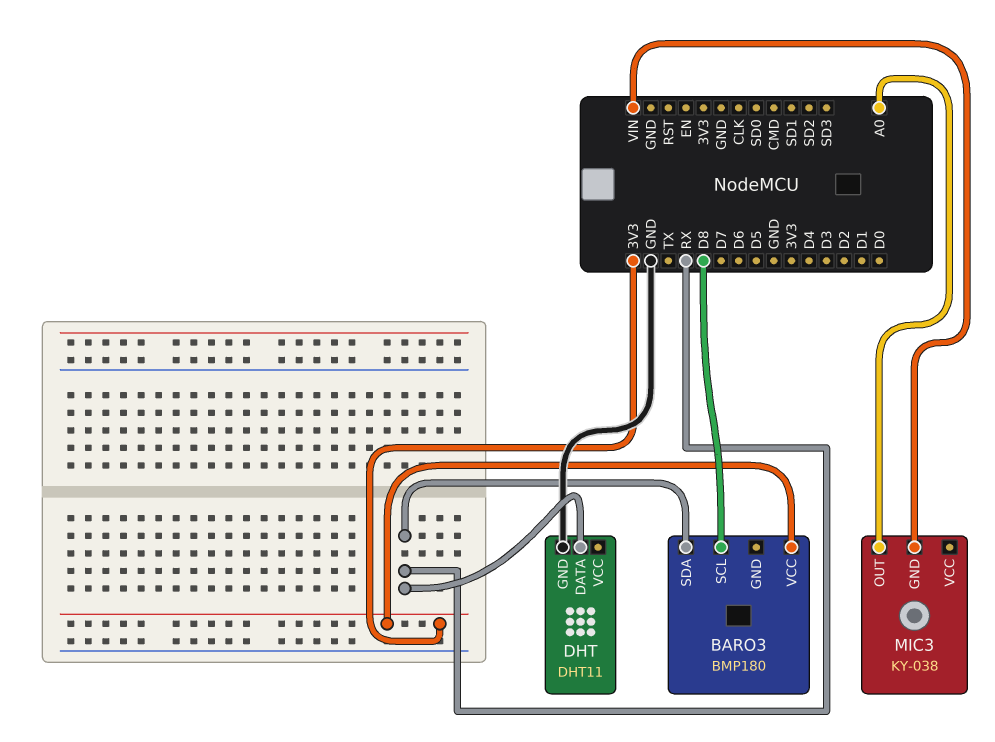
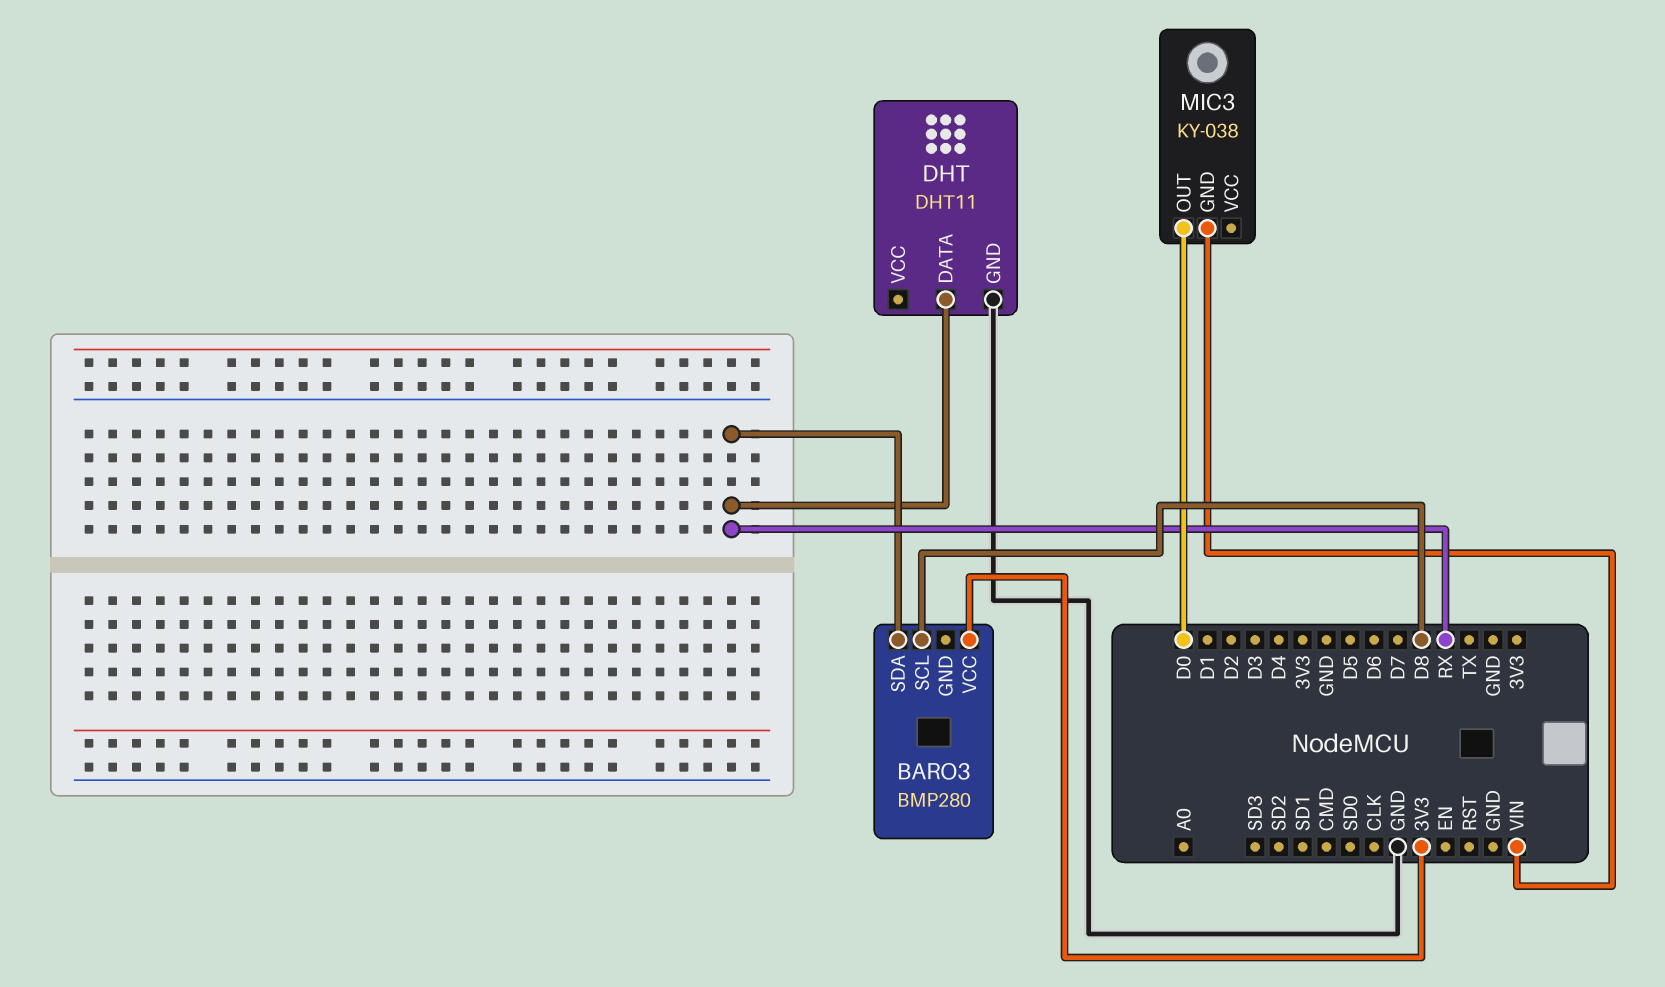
BARO3: BMP180 -> BMP280
MIC3 pin OUT: A0 -> D0

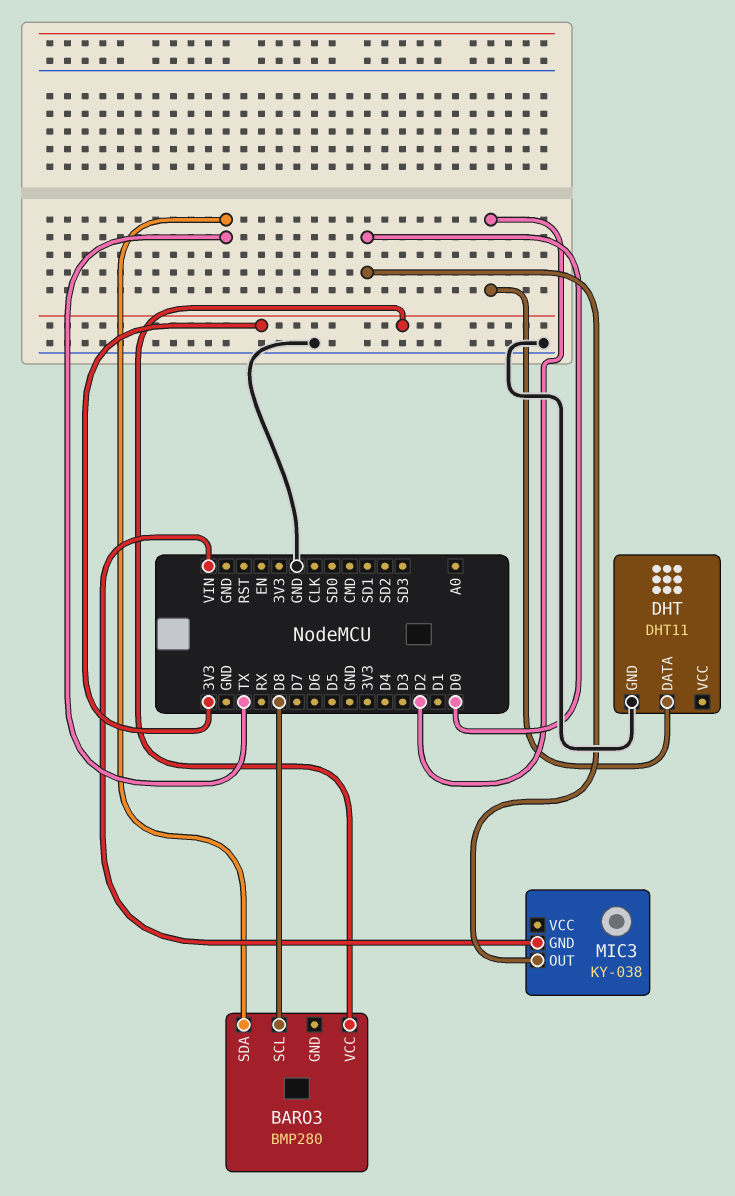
BARO3 pin SDA: RX -> TX
DHT pin DATA: RX -> D2

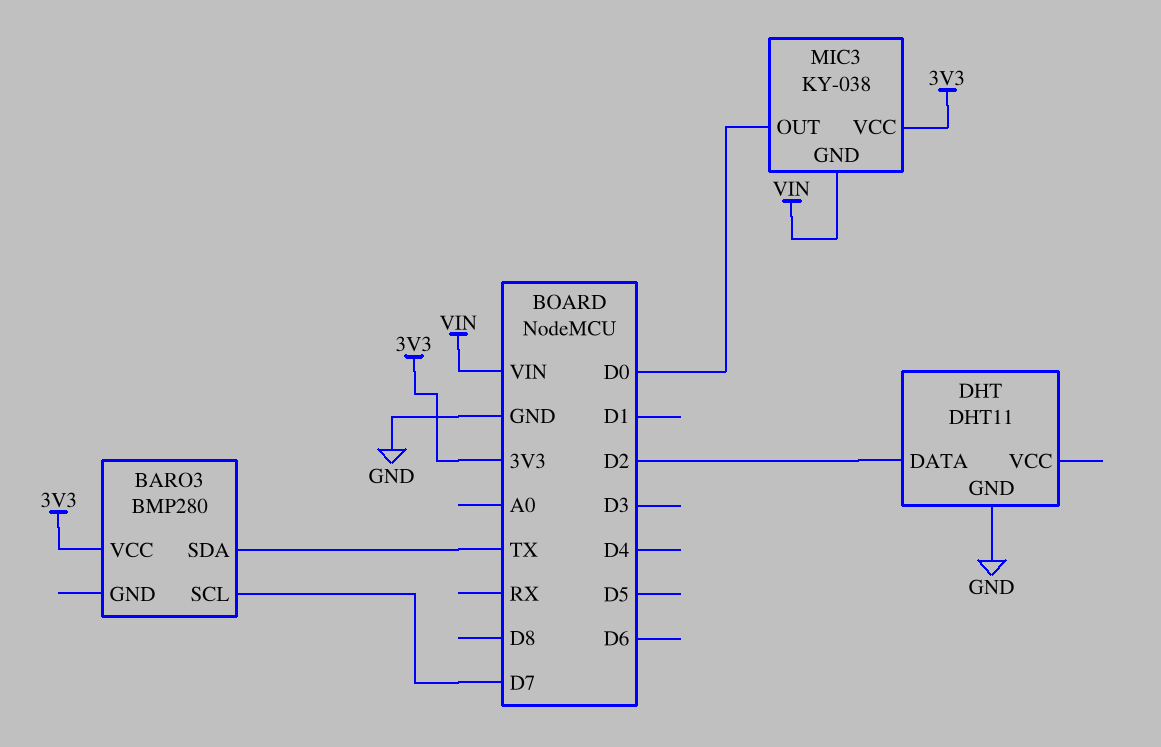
BARO3 pin SCL: D8 -> D7
MIC3 pin VCC: none -> 3V3

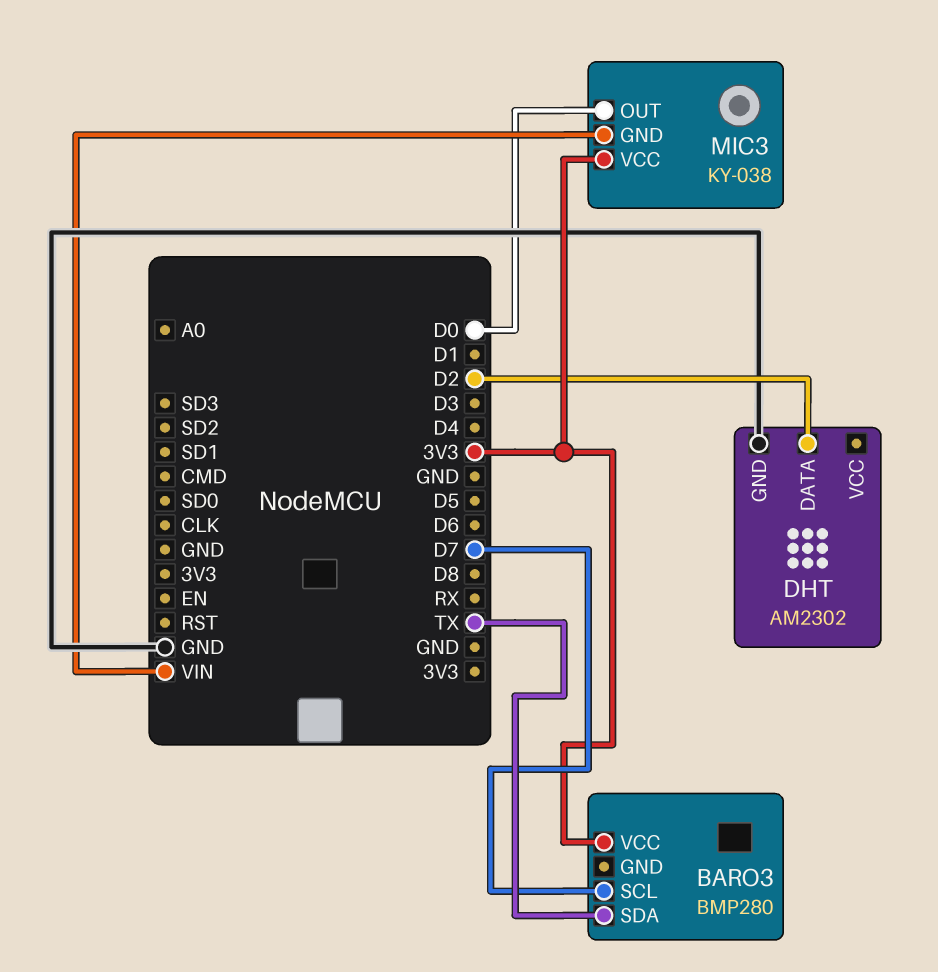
DHT: DHT11 -> AM2302

